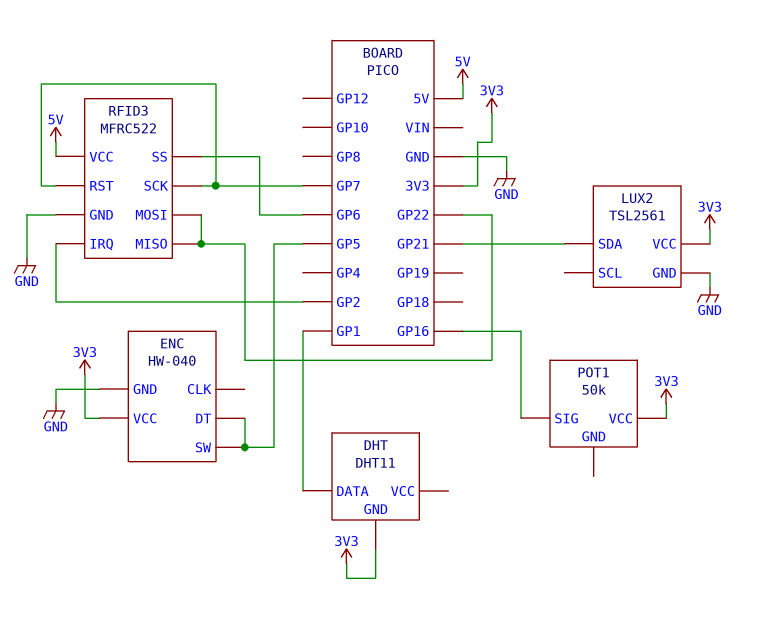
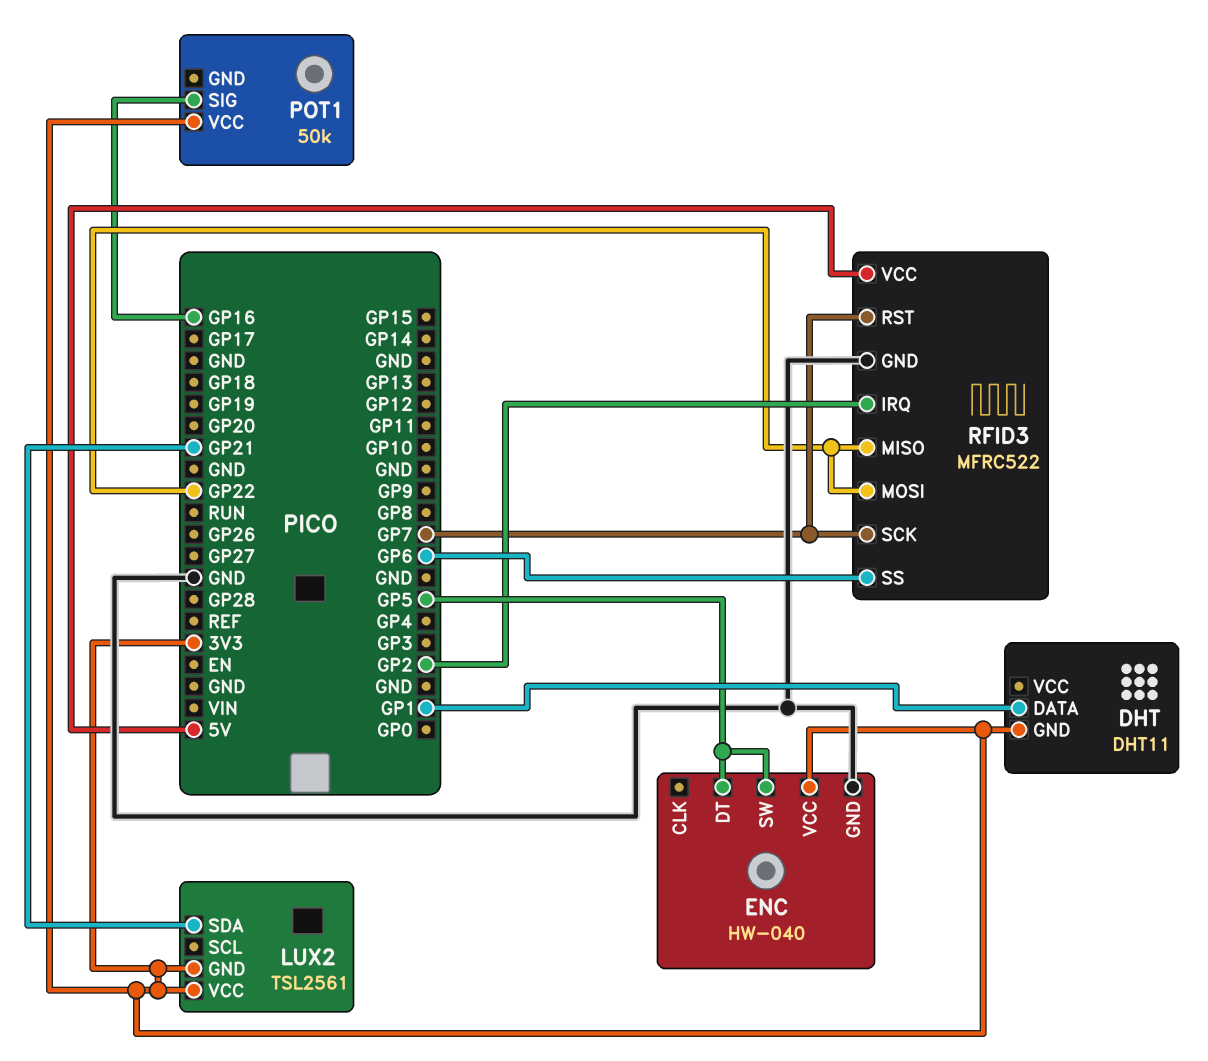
LUX2 pin GND: GND -> 3V3

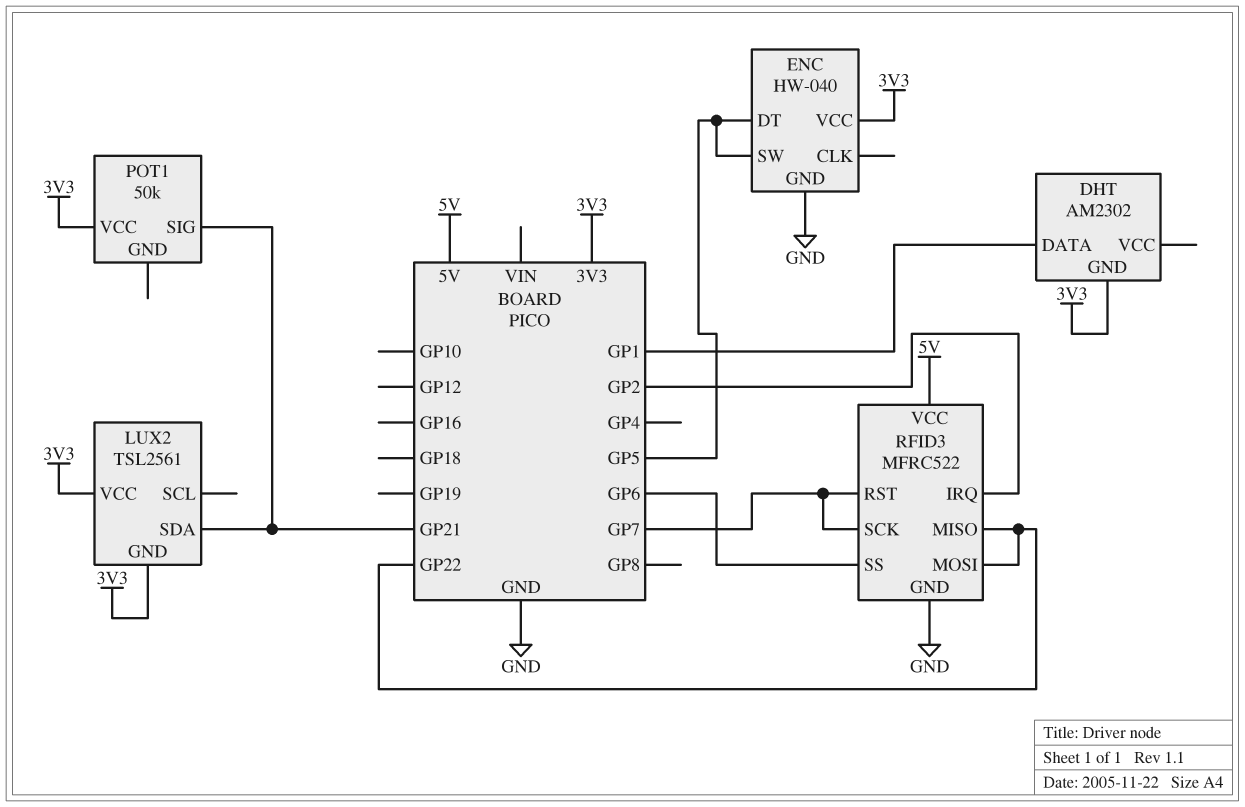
DHT: DHT11 -> AM2302
POT1 pin SIG: GP16 -> GP21

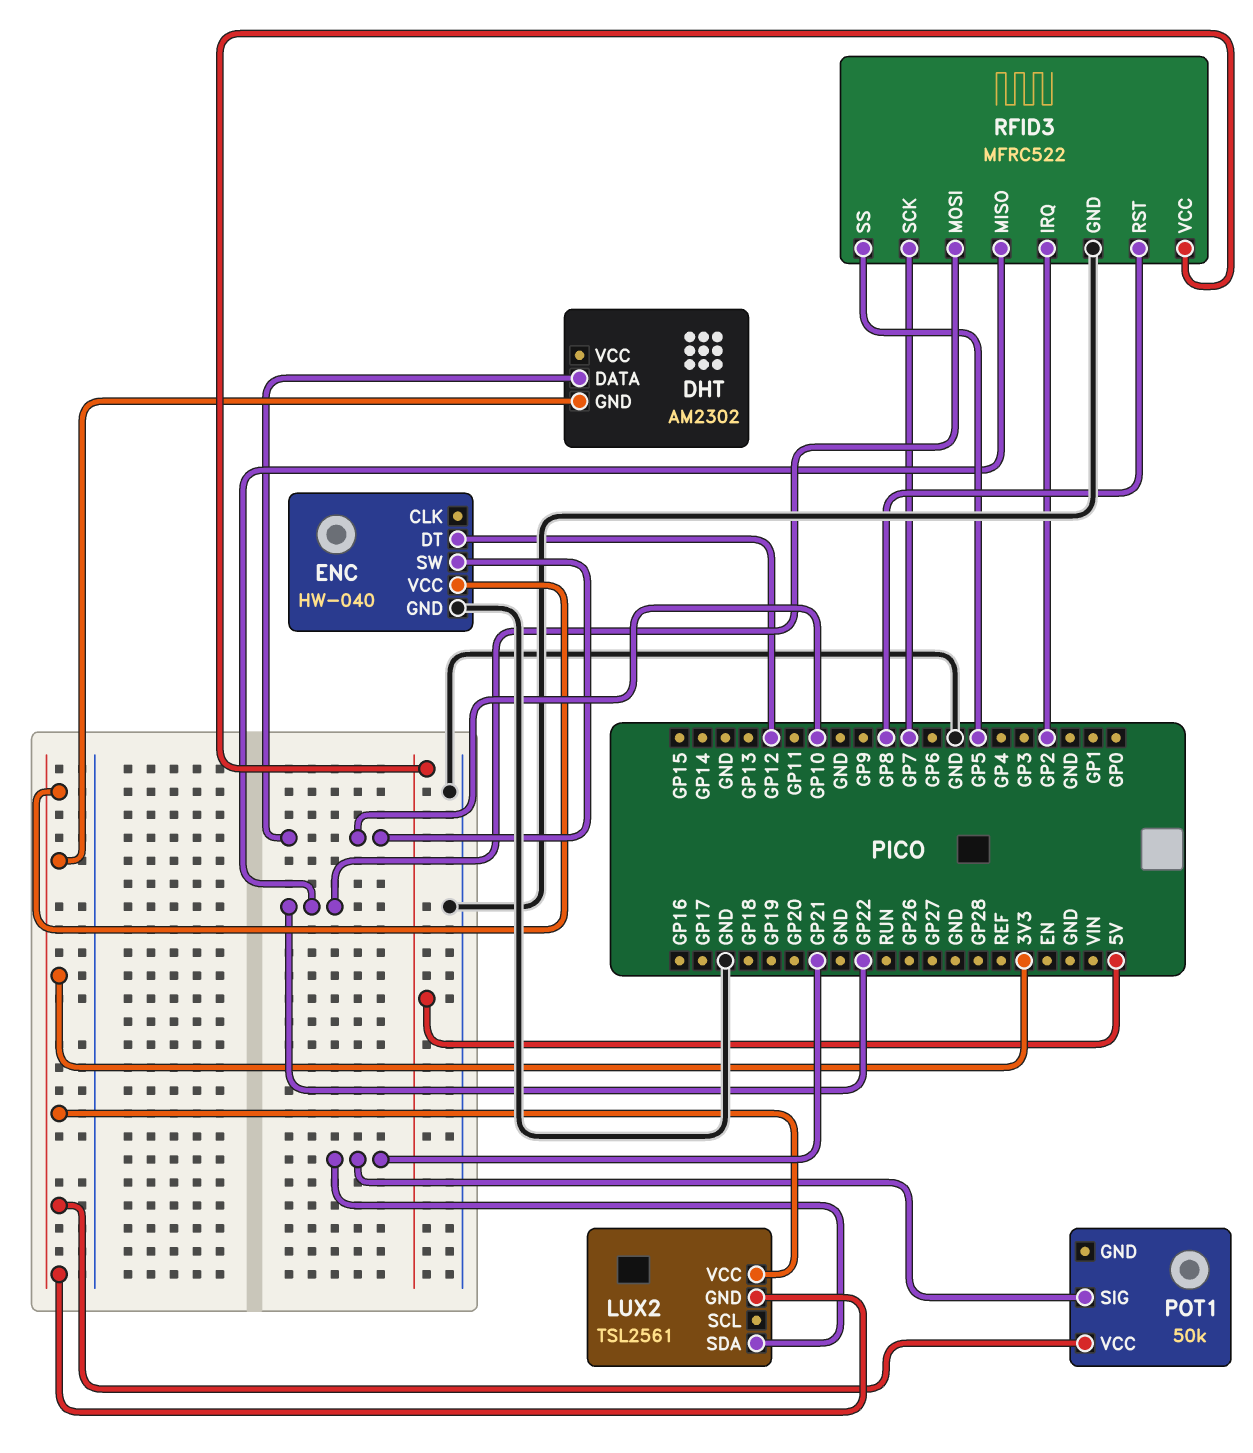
DHT pin DATA: GP1 -> GP10
ENC pin DT: GP5 -> GP12
ENC pin SW: GP5 -> GP10
RFID3 pin RST: GP7 -> GP8
RFID3 pin SS: GP6 -> GP5

